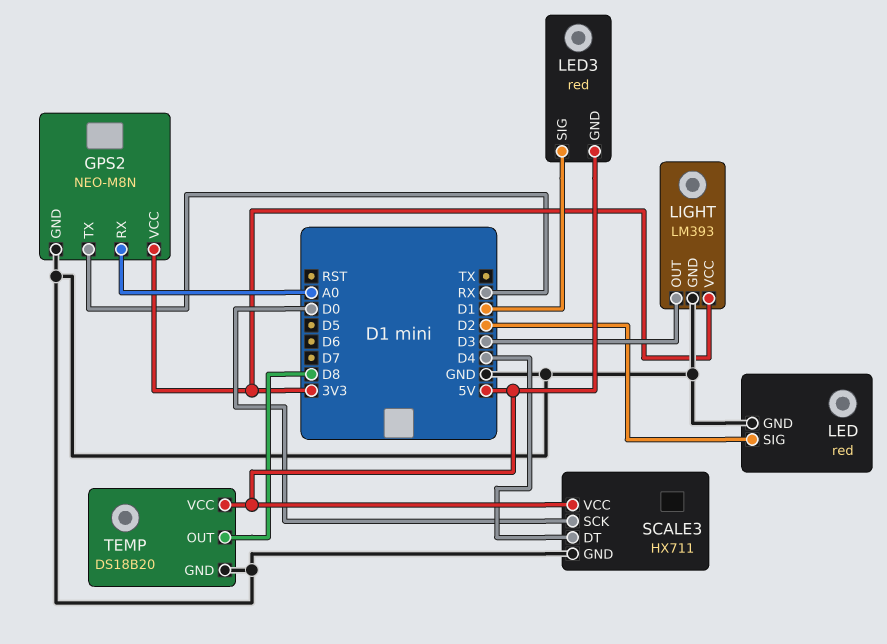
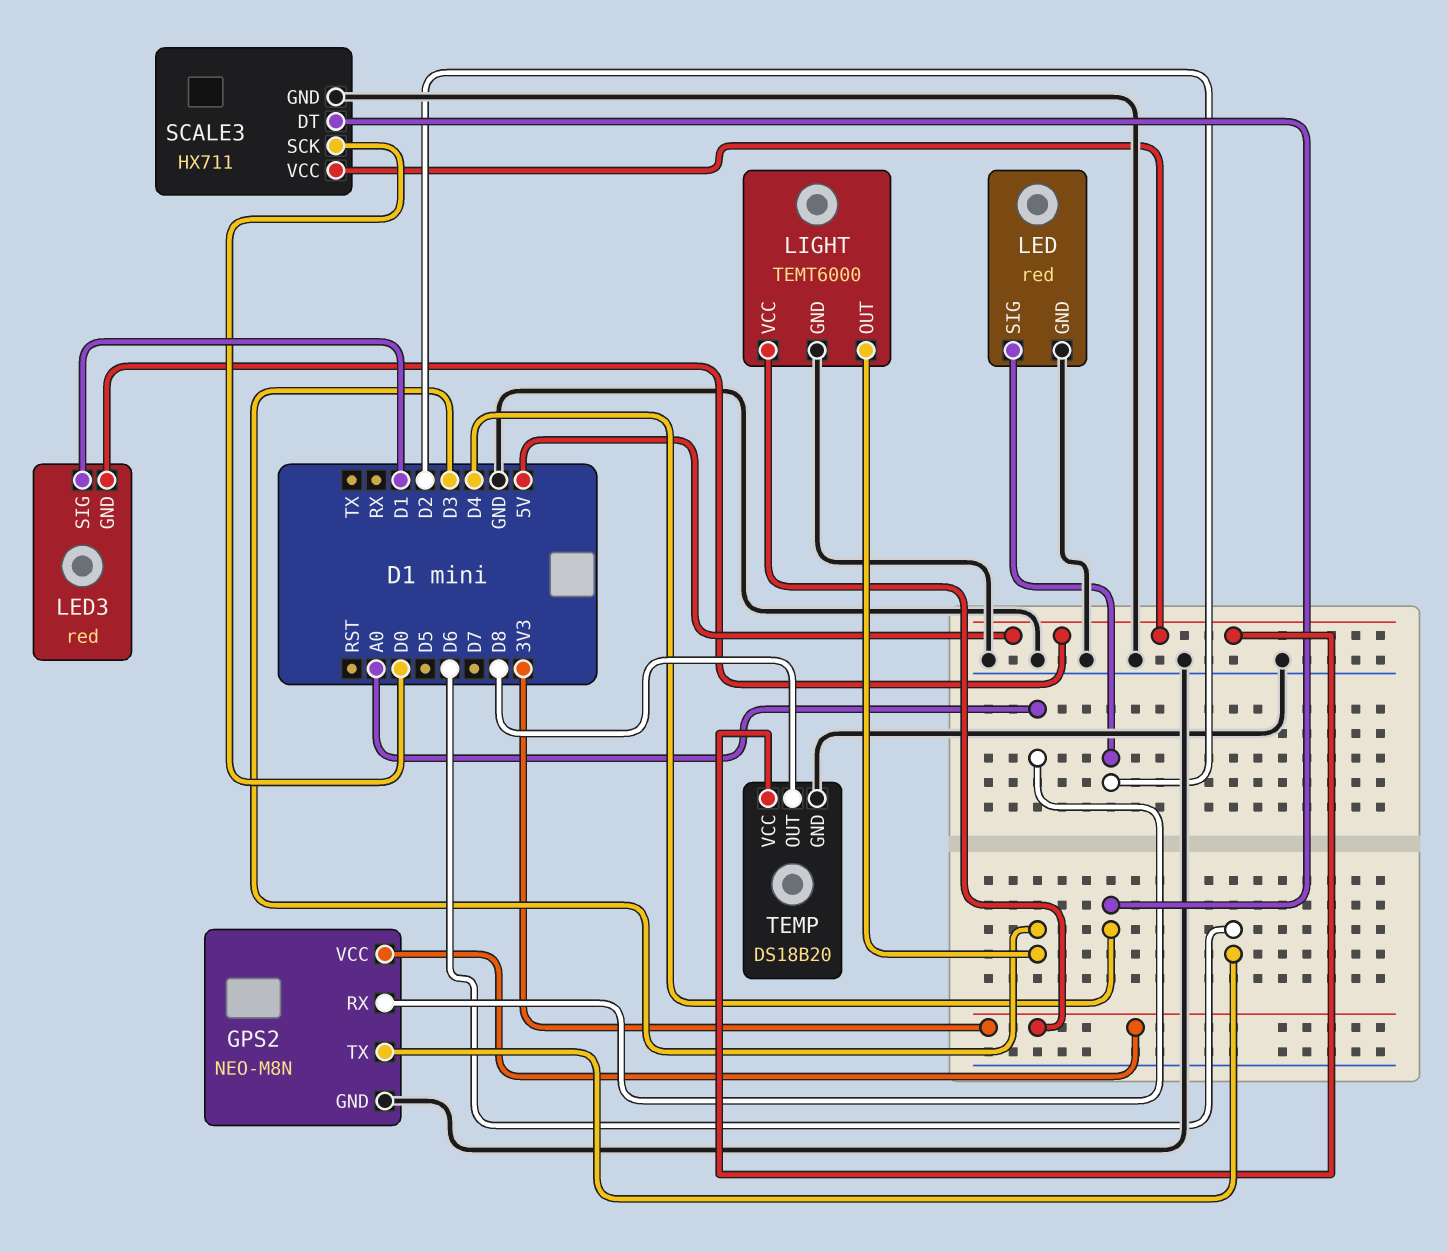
GPS2 pin TX: RX -> D6
LIGHT: LM393 -> TEMT6000

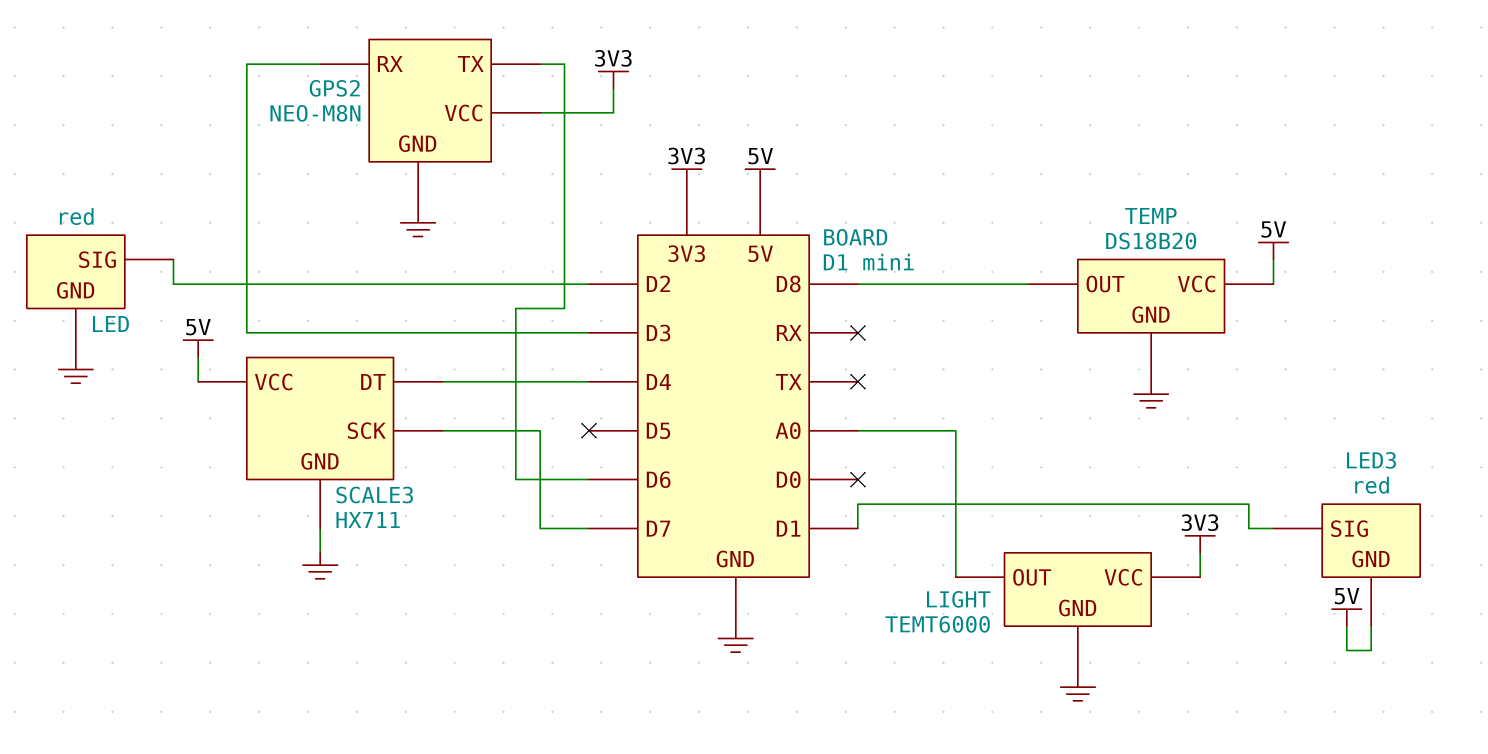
GPS2 pin RX: A0 -> D3
LIGHT pin OUT: D3 -> A0
SCALE3 pin SCK: D0 -> D7

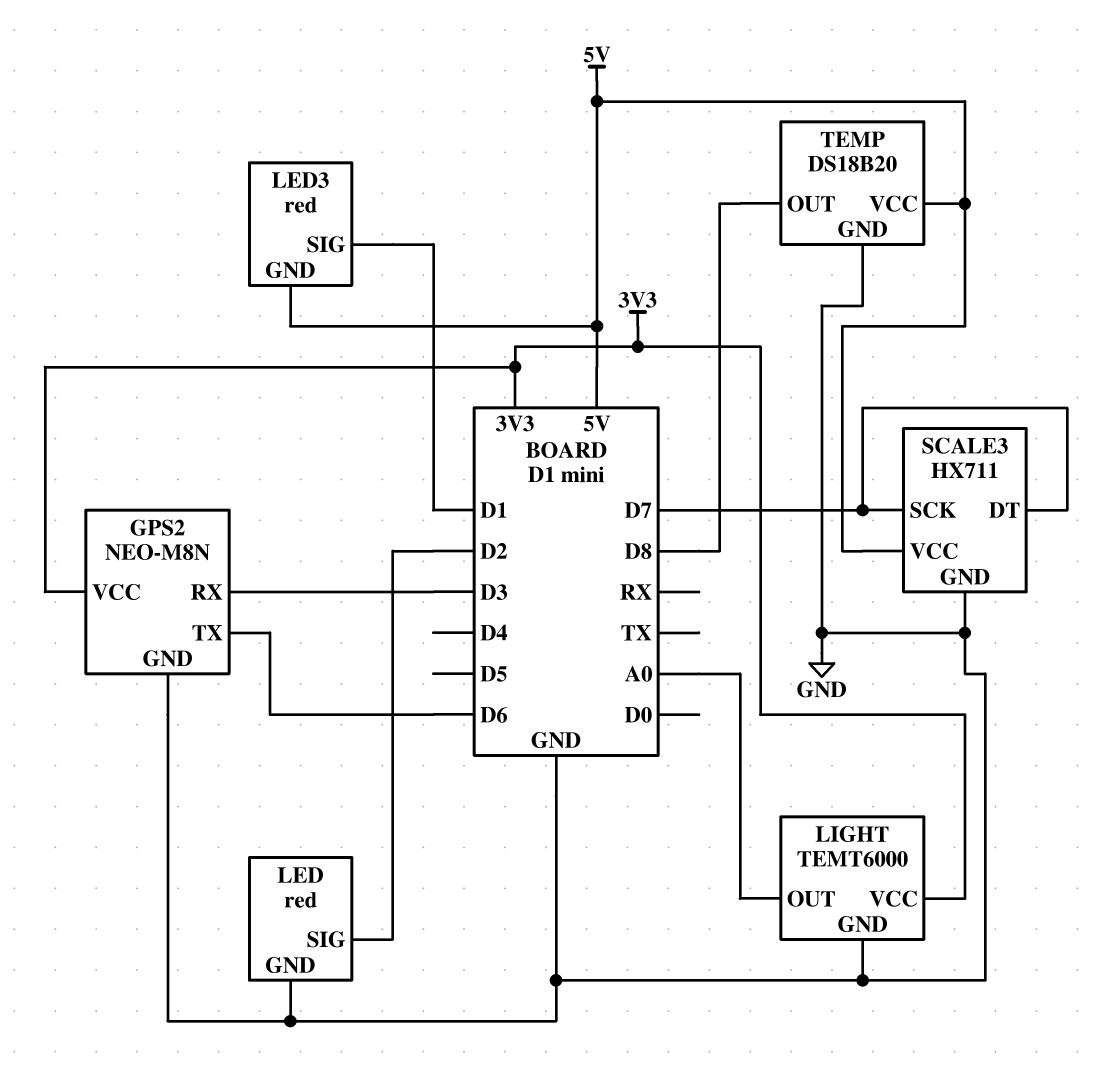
SCALE3 pin DT: D4 -> D7

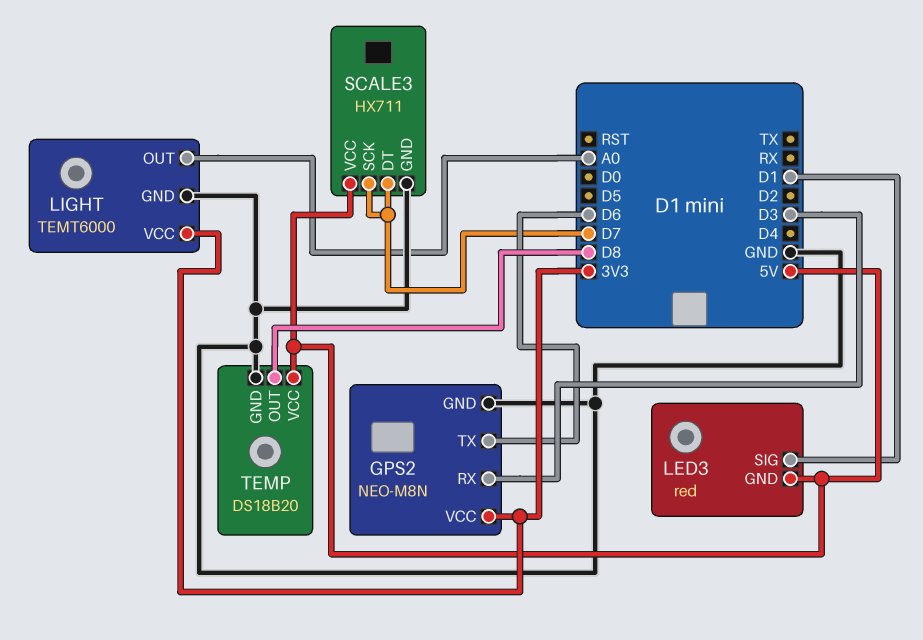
LED: red -> none
LED pin GND: GND -> none
LED pin SIG: D2 -> none

